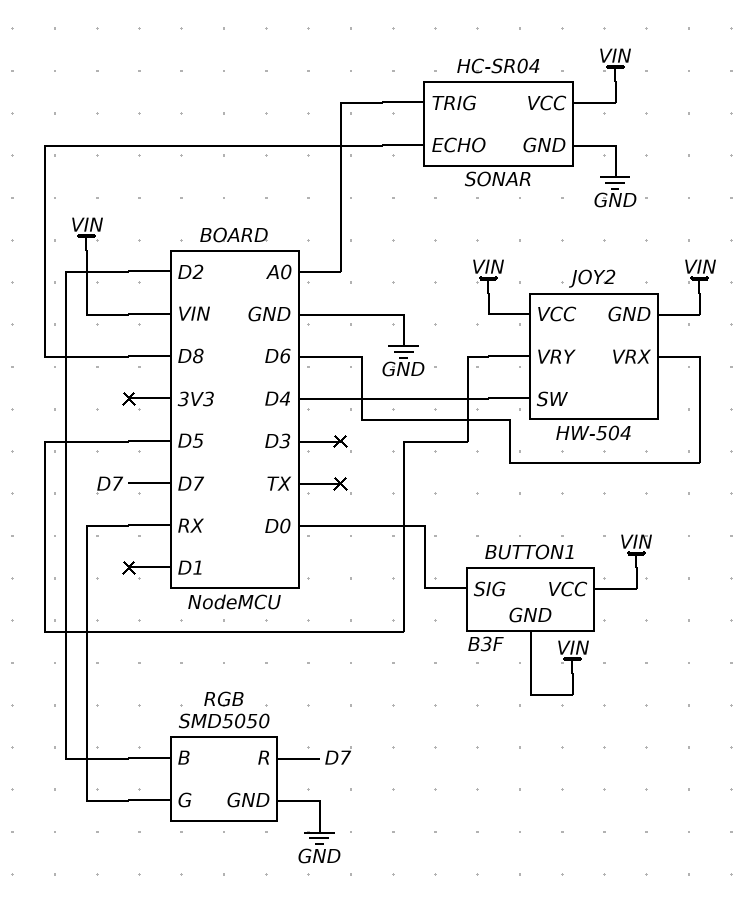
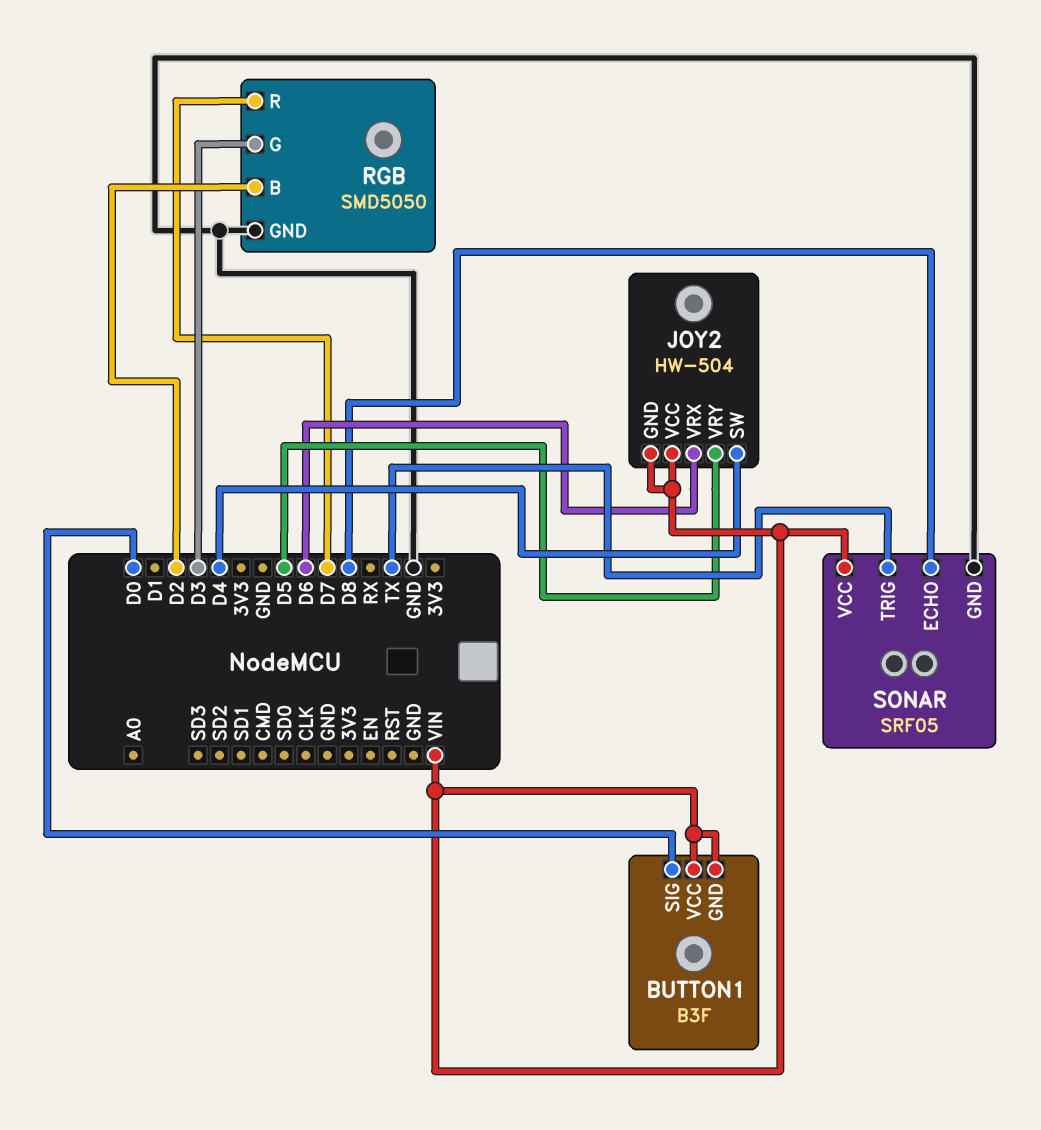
RGB pin G: RX -> D3
SONAR: HC-SR04 -> SRF05
SONAR pin TRIG: A0 -> TX

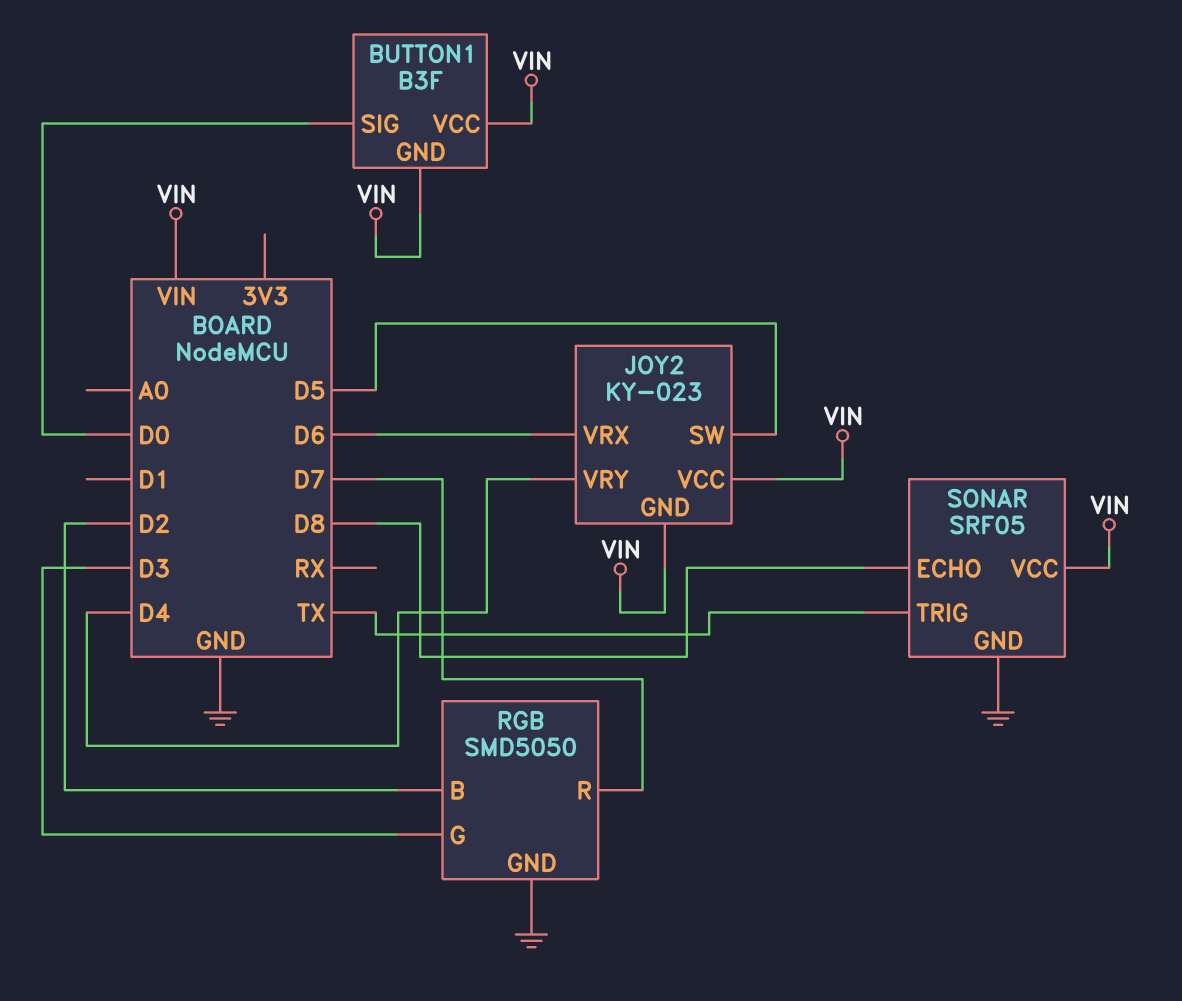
JOY2: HW-504 -> KY-023
JOY2 pin SW: D4 -> D5
JOY2 pin VRY: D5 -> D4

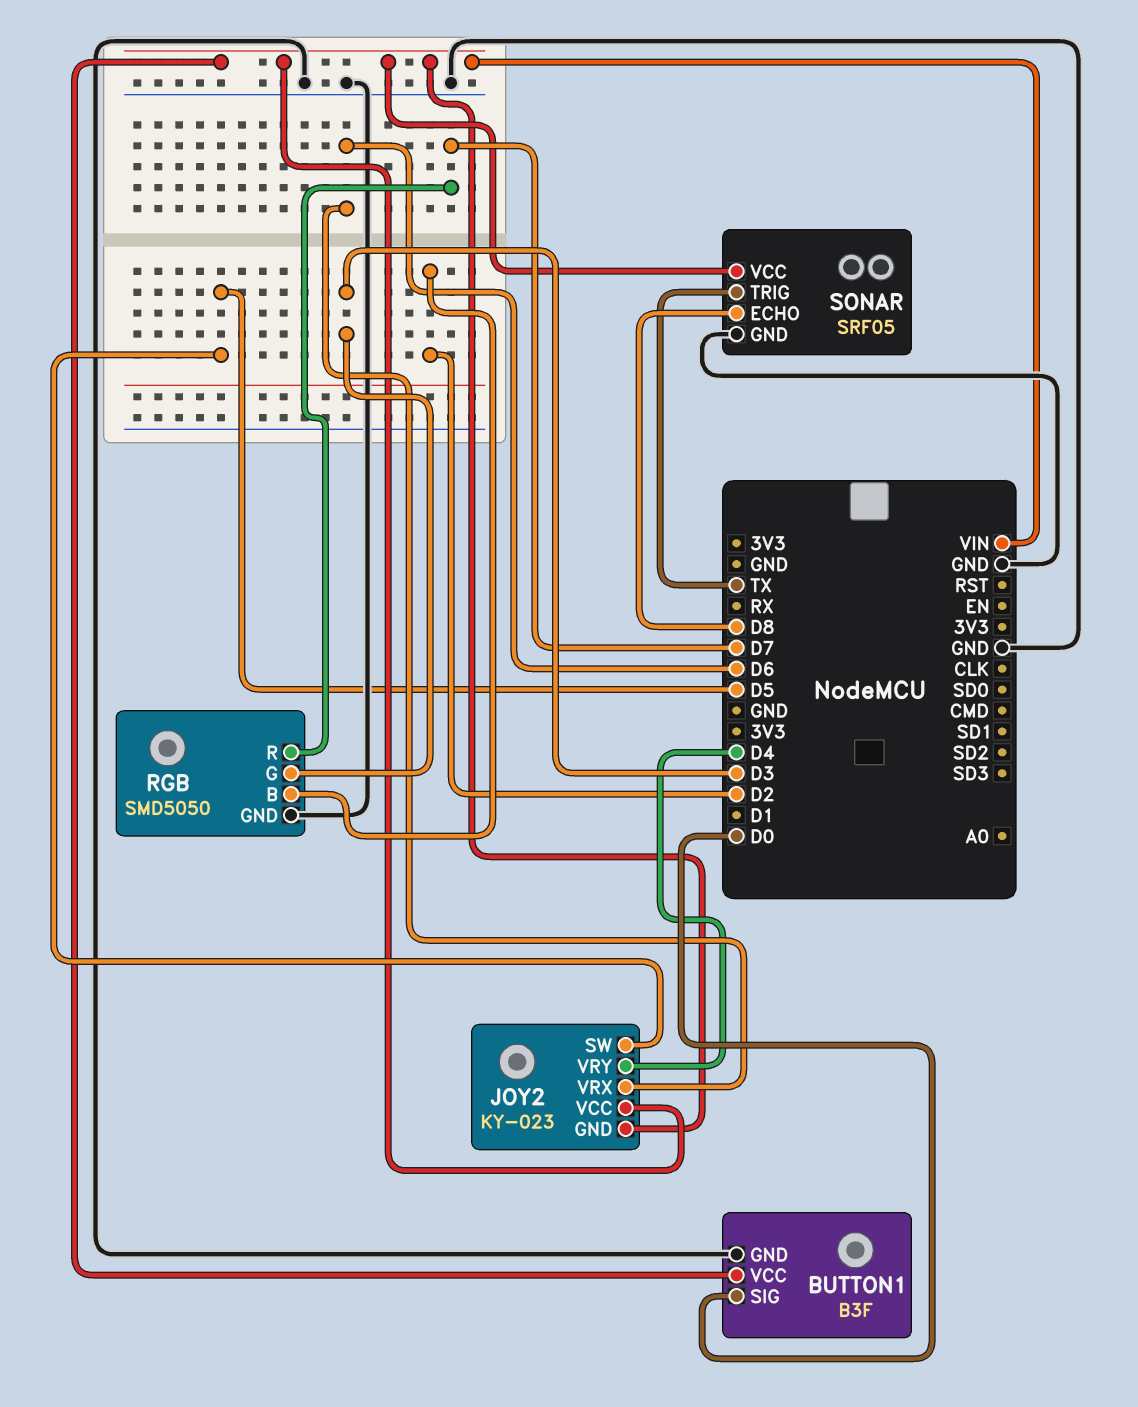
BUTTON1 pin GND: VIN -> GND

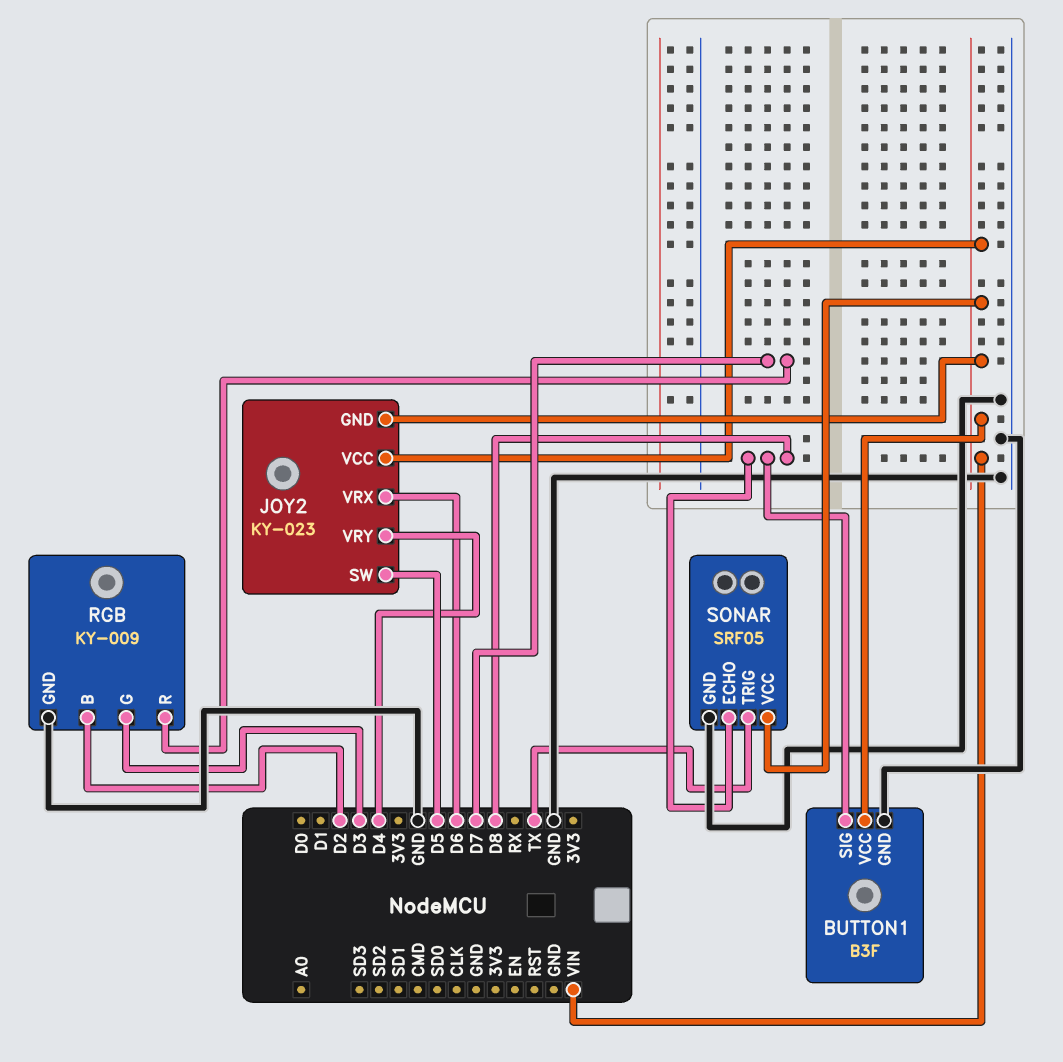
BUTTON1 pin SIG: D0 -> D8
RGB: SMD5050 -> KY-009

